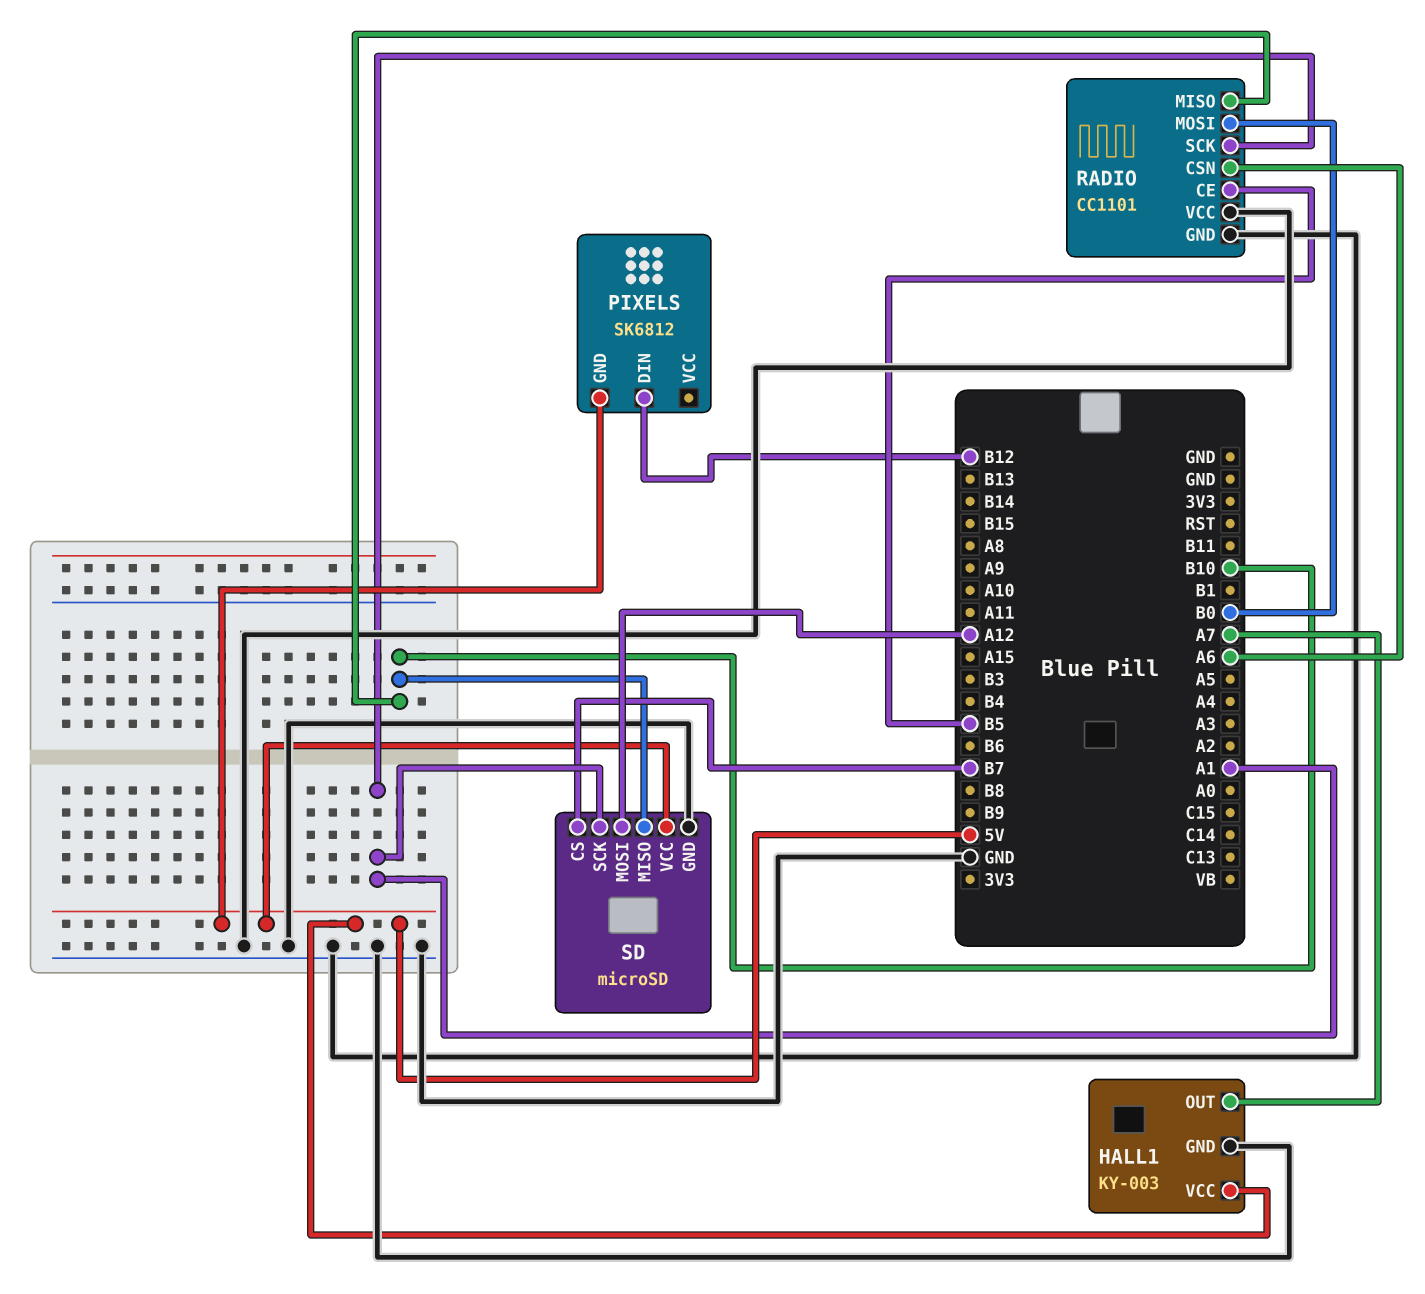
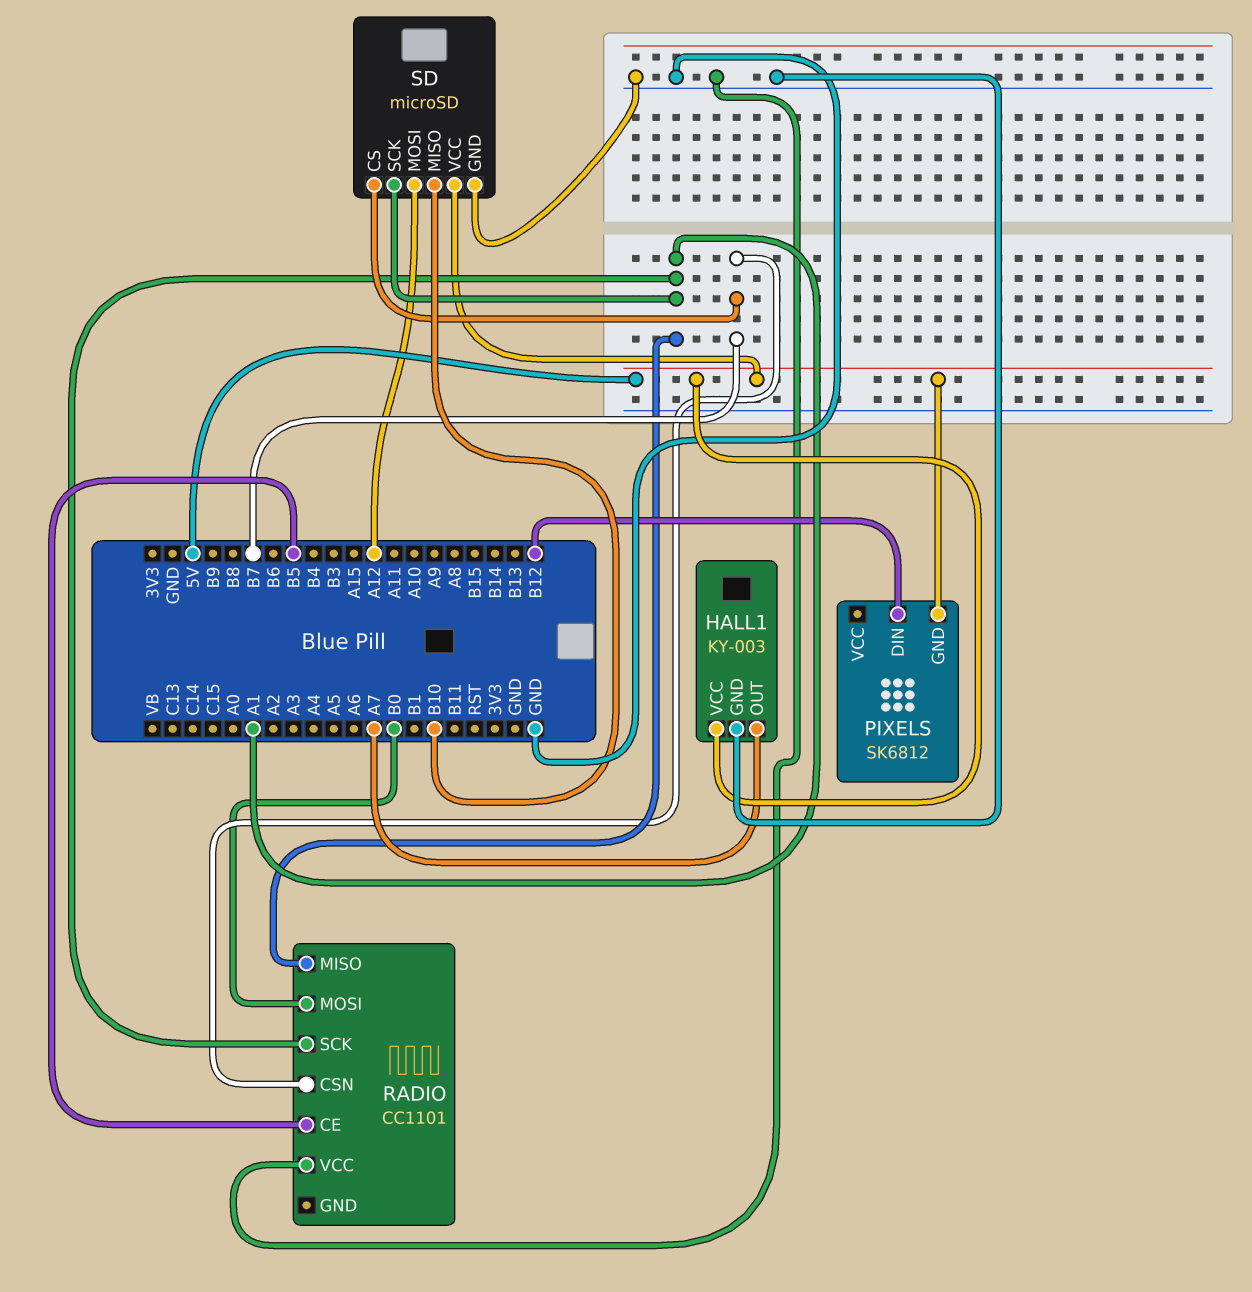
RADIO pin CSN: A6 -> B7
RADIO pin GND: GND -> none
RADIO pin MISO: B10 -> A1

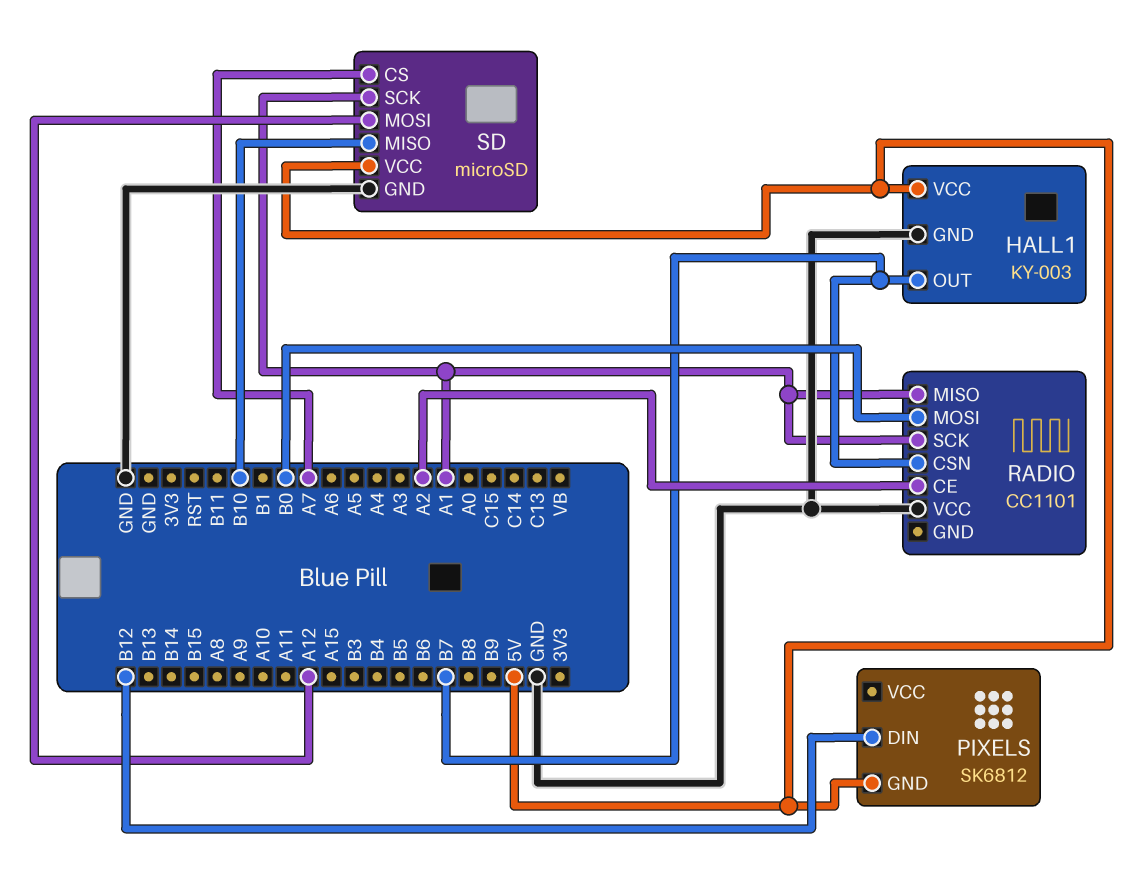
HALL1 pin OUT: A7 -> B7
RADIO pin CE: B5 -> A2
SD pin CS: B7 -> A7

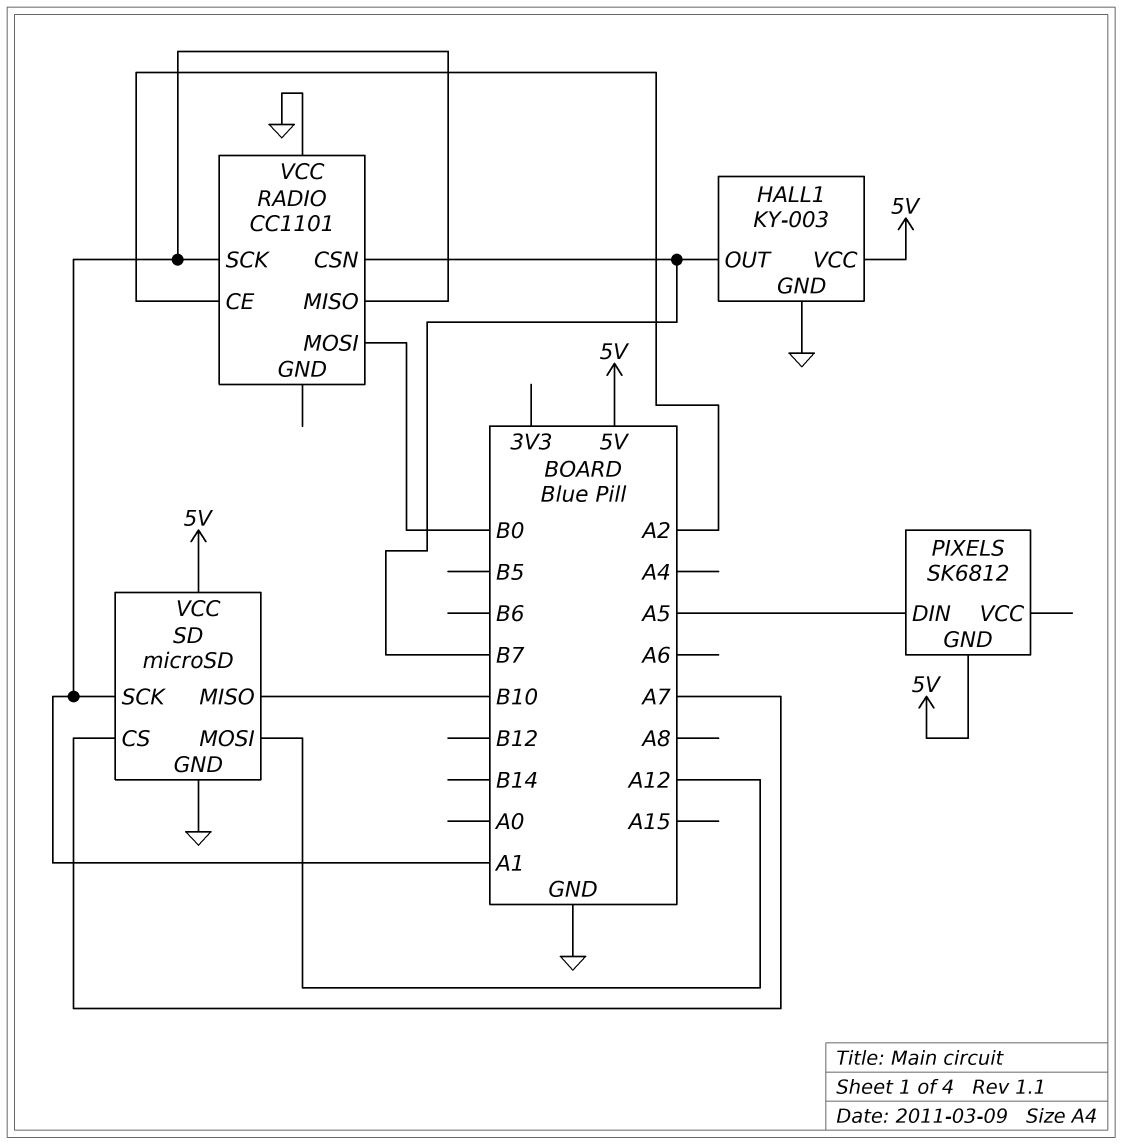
PIXELS pin DIN: B12 -> A5

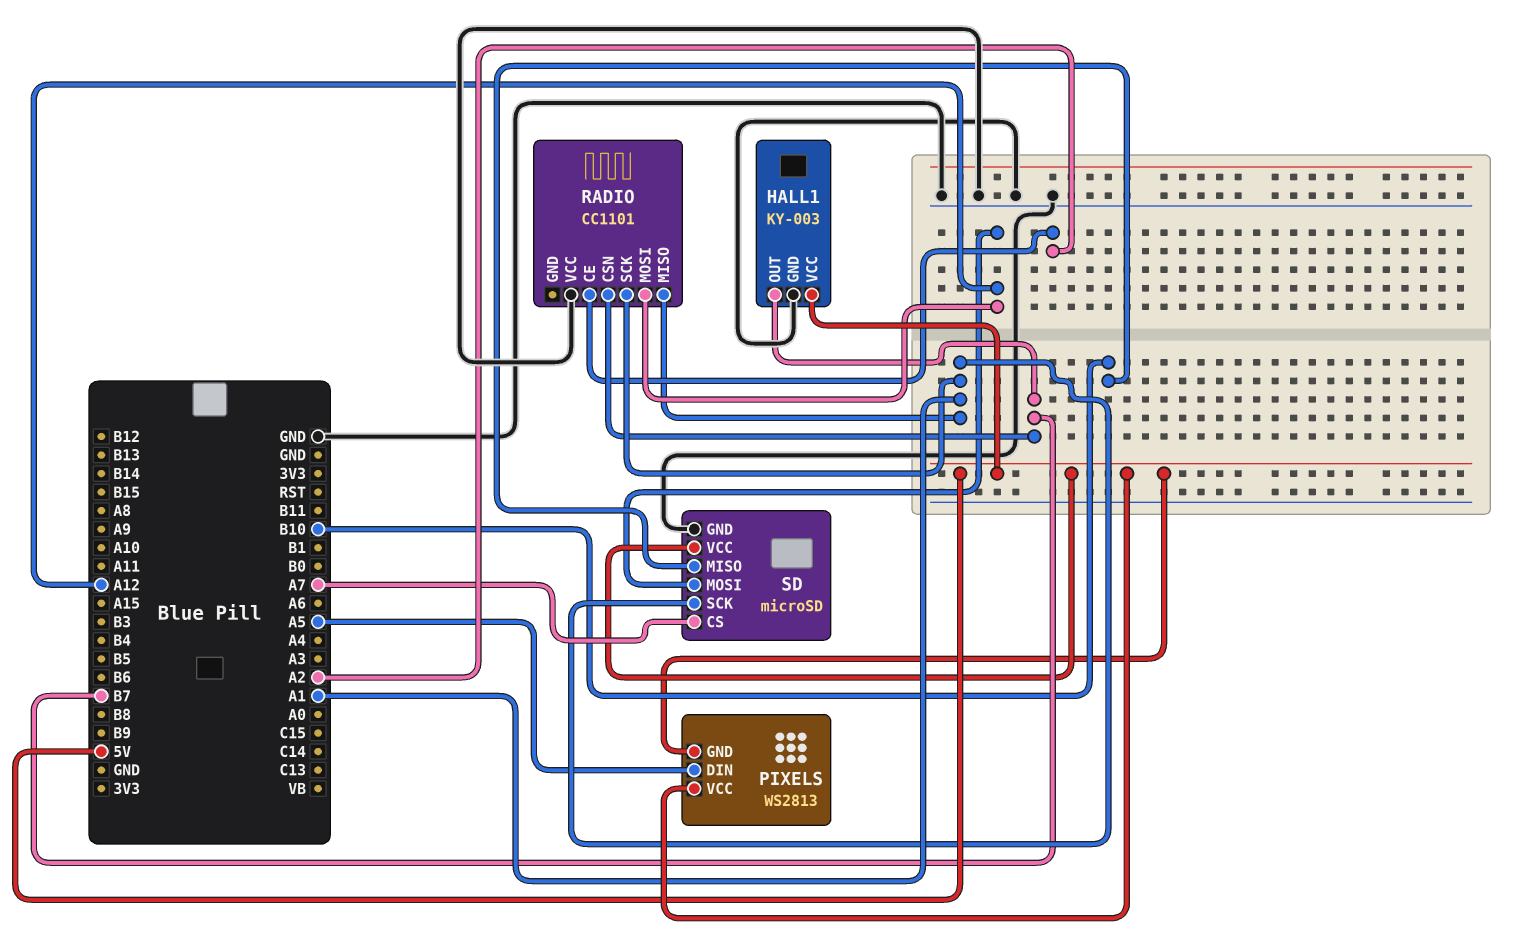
PIXELS: SK6812 -> WS2813
PIXELS pin VCC: none -> 5V
RADIO pin MOSI: B0 -> A12

